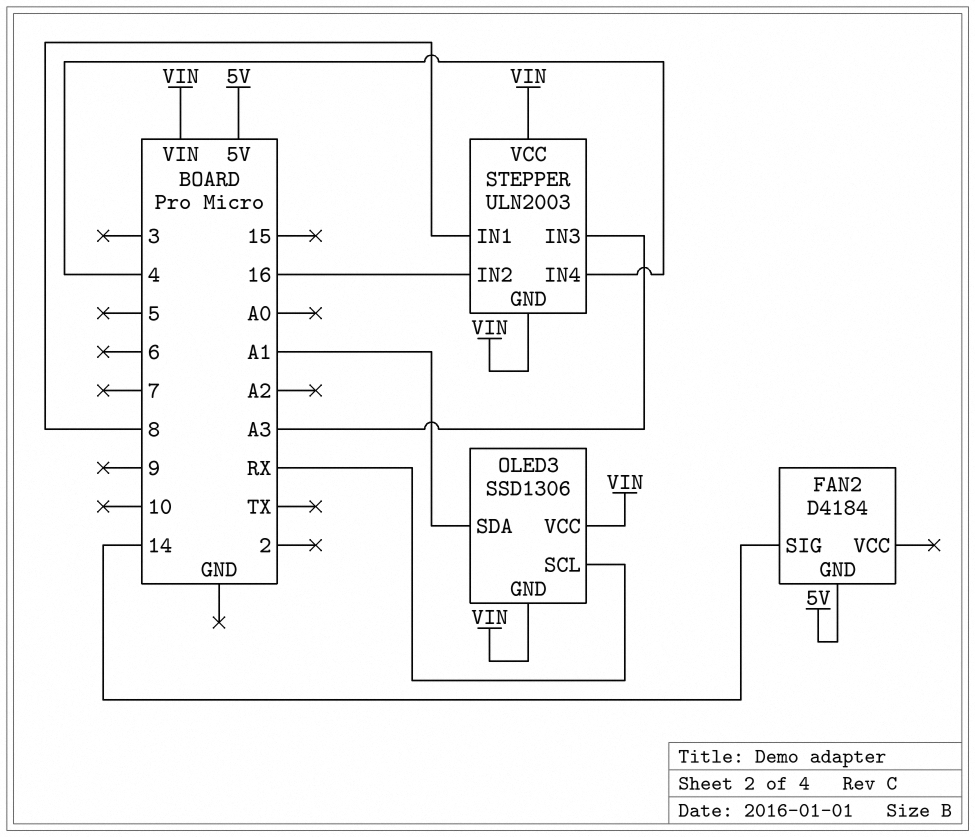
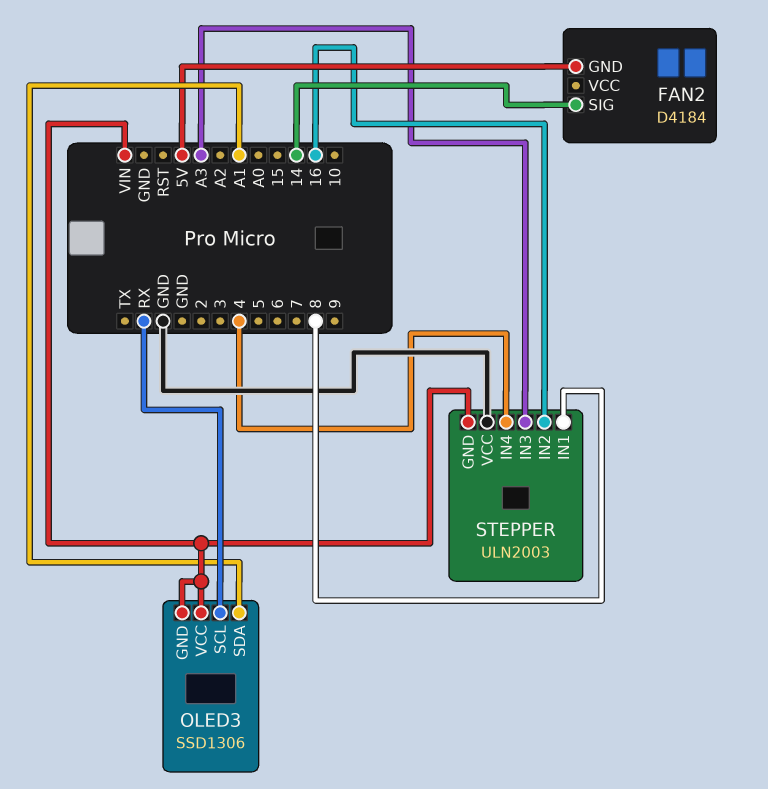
STEPPER pin VCC: VIN -> GND

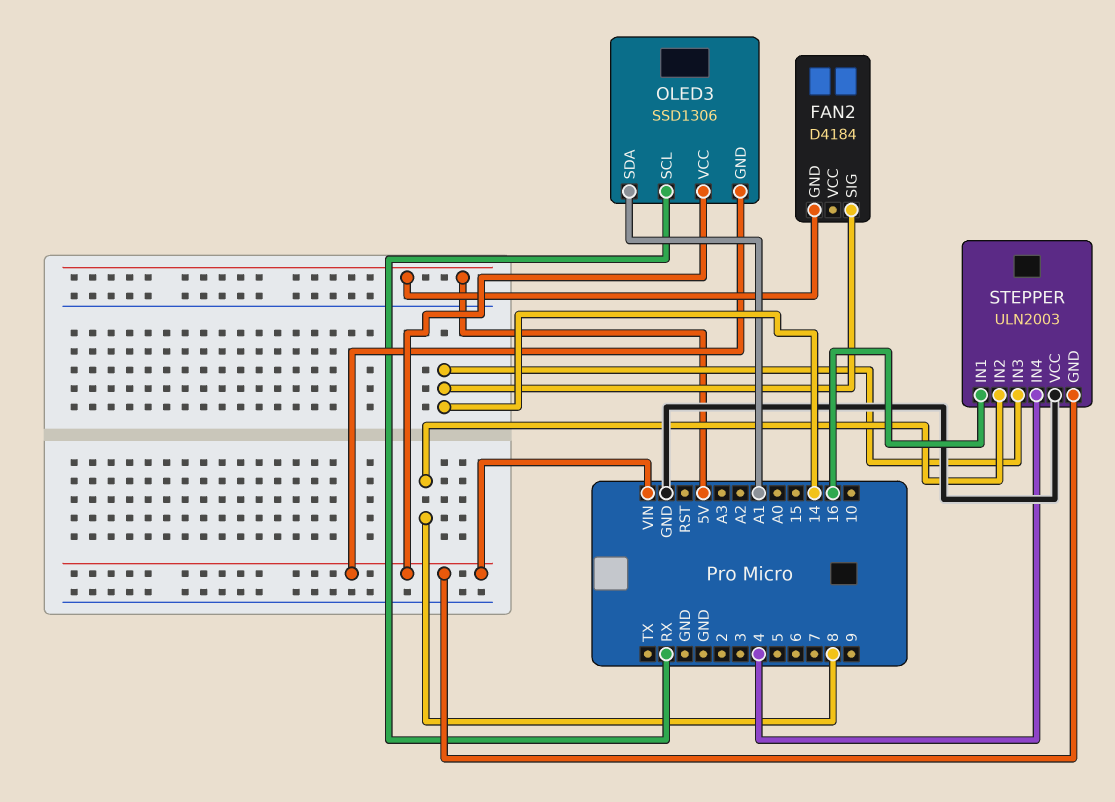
STEPPER pin IN1: 8 -> 16
STEPPER pin IN2: 16 -> 8
STEPPER pin IN3: A3 -> 14

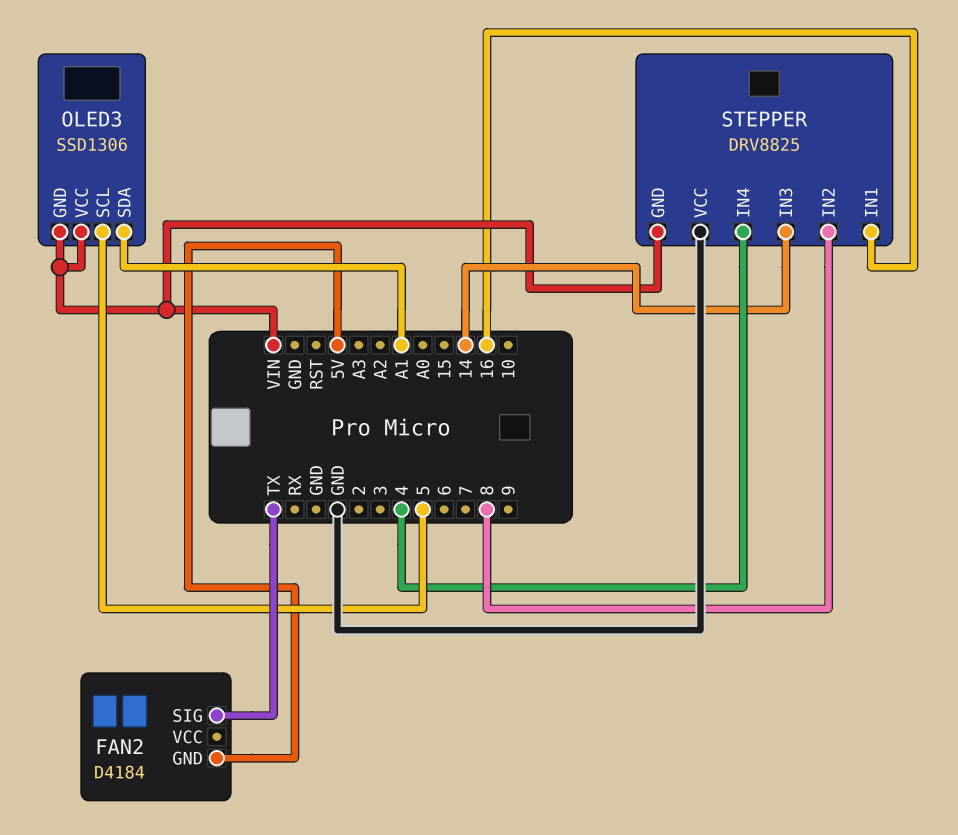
FAN2 pin SIG: 14 -> TX
OLED3 pin SCL: RX -> 5
STEPPER: ULN2003 -> DRV8825

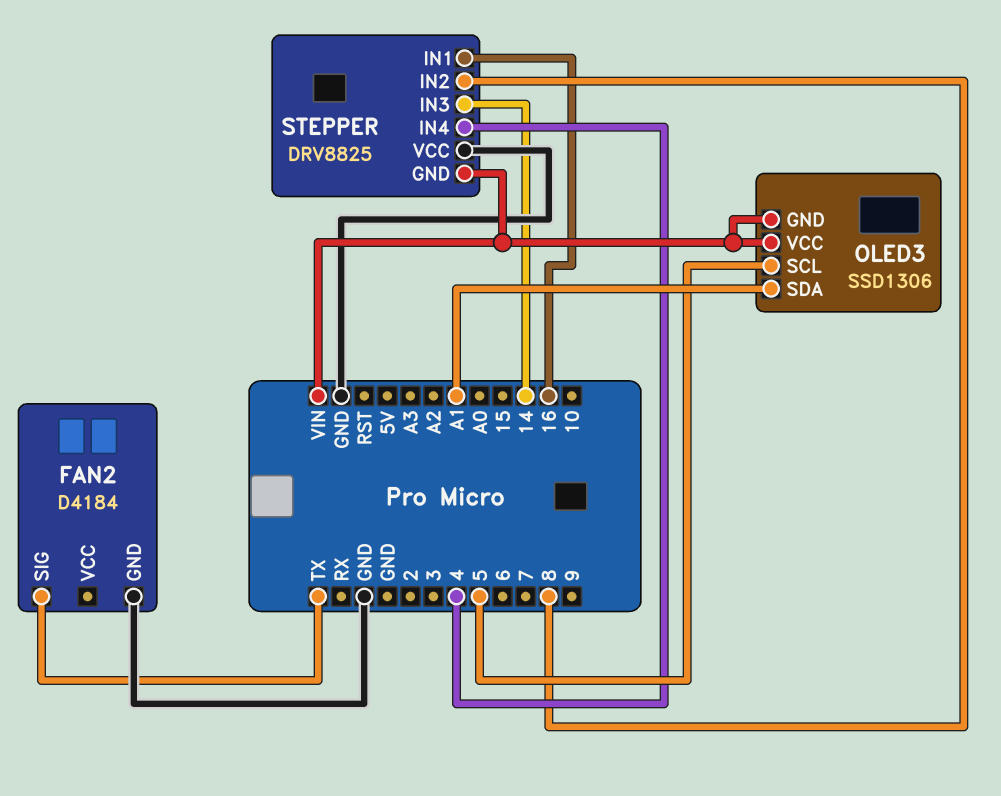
FAN2 pin GND: 5V -> GND

